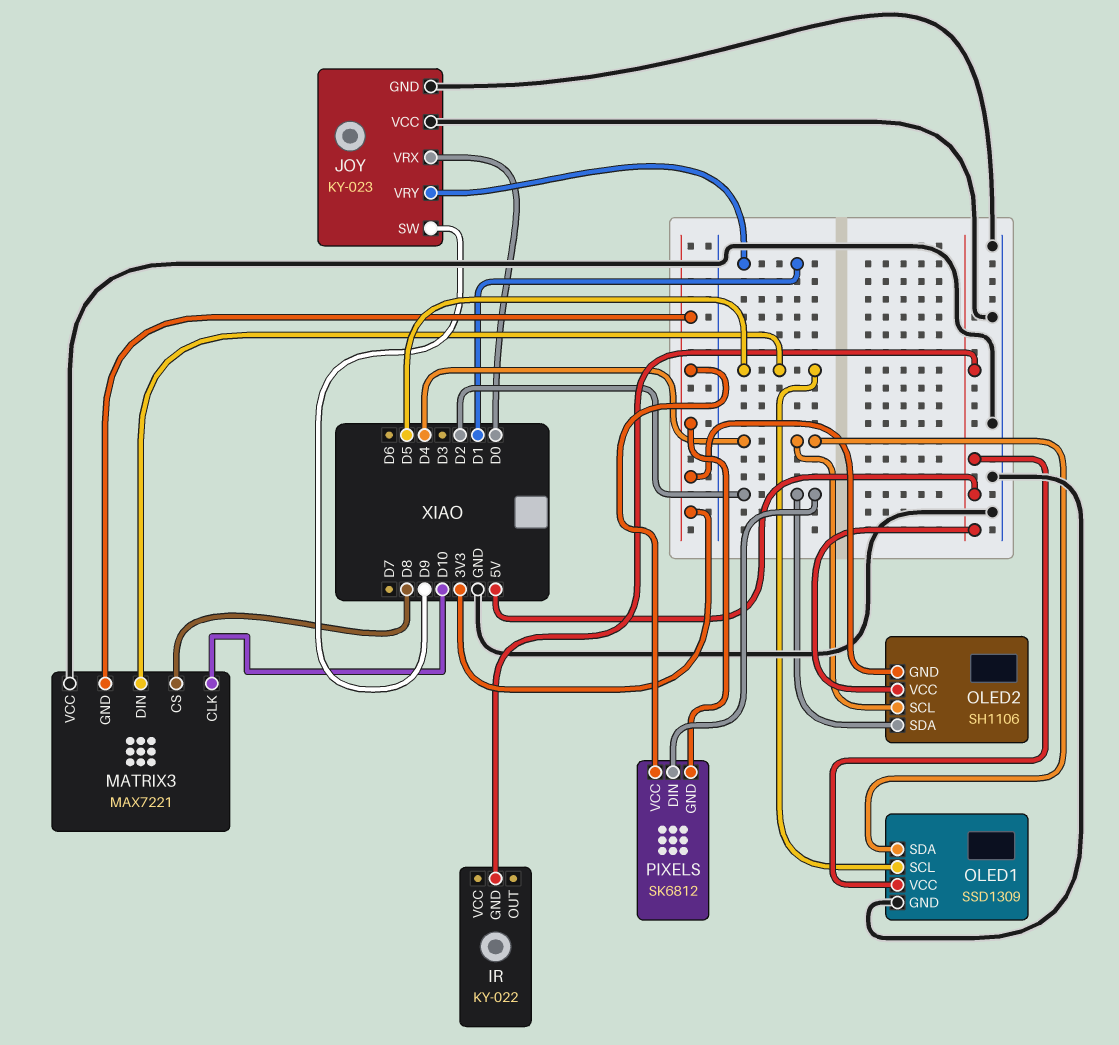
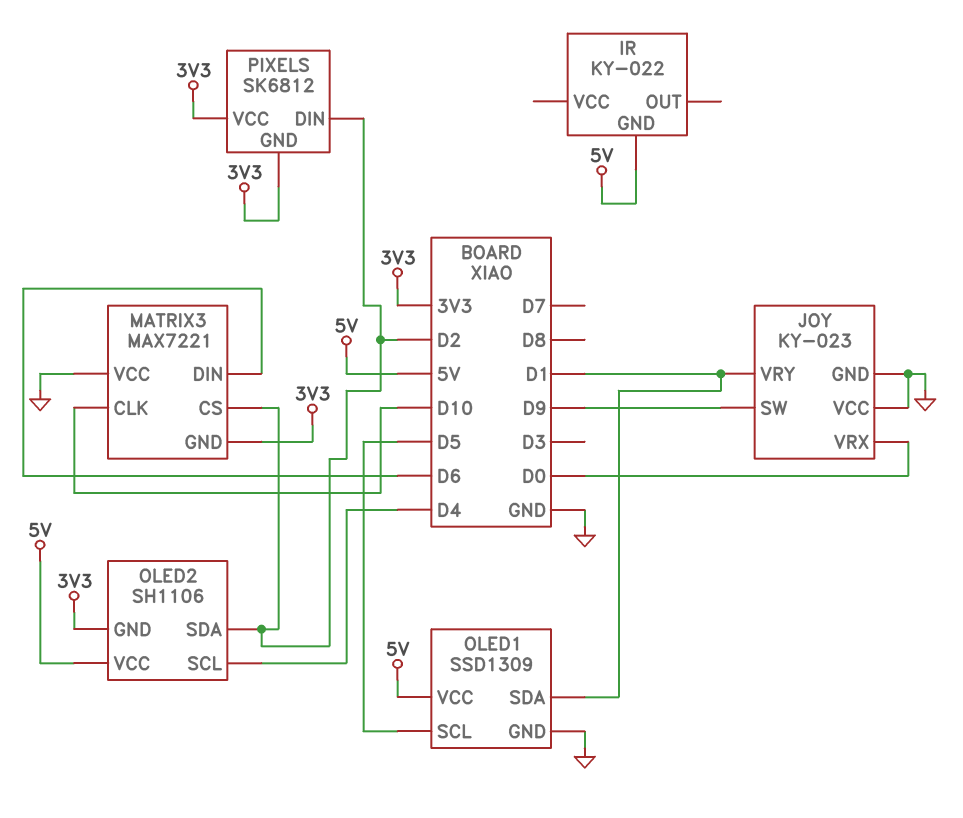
MATRIX3 pin CS: D8 -> D2
MATRIX3 pin DIN: D5 -> D6
OLED1 pin SDA: D4 -> D1

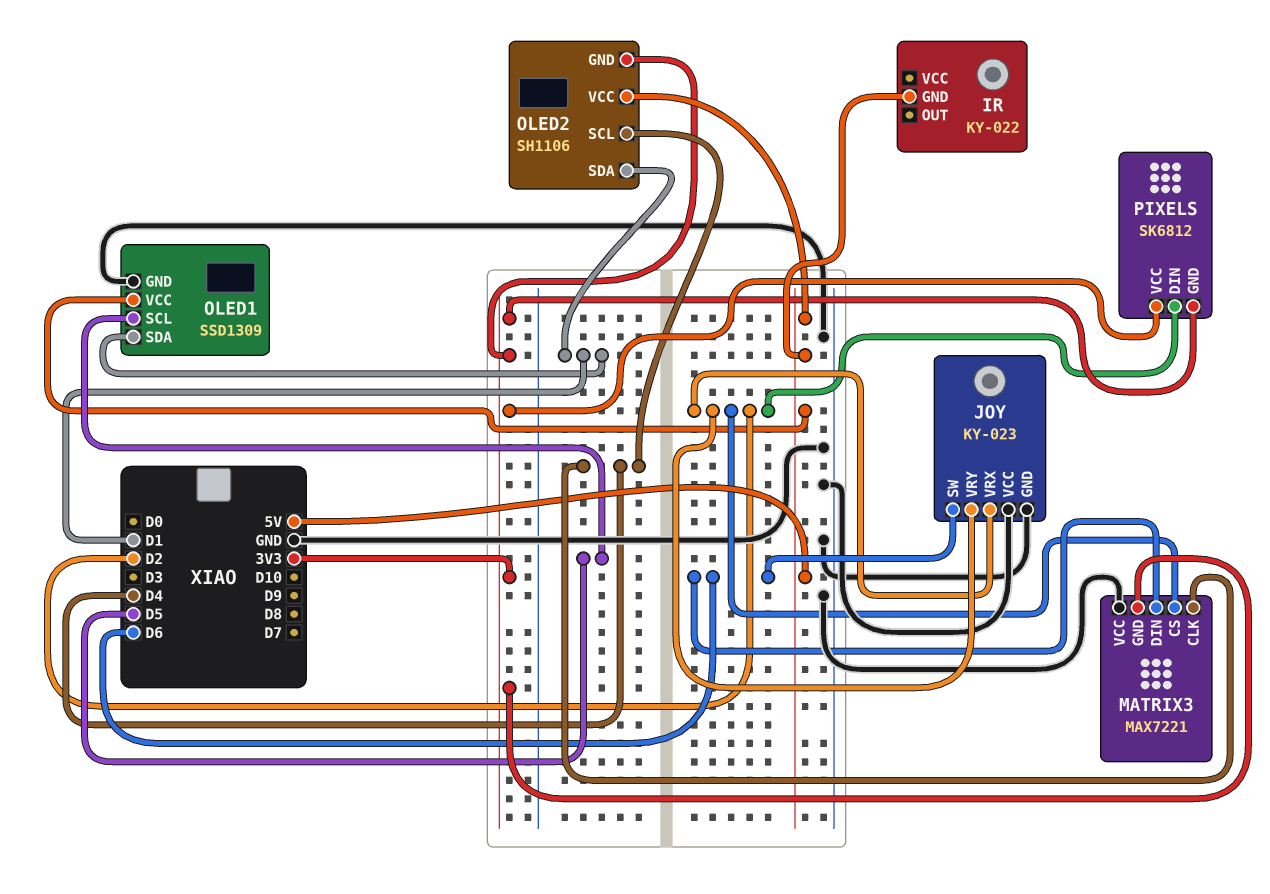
JOY pin SW: D9 -> D6
JOY pin VRX: D0 -> D2
JOY pin VRY: D1 -> D2
MATRIX3 pin CLK: D10 -> D4
OLED2 pin SDA: D2 -> D1

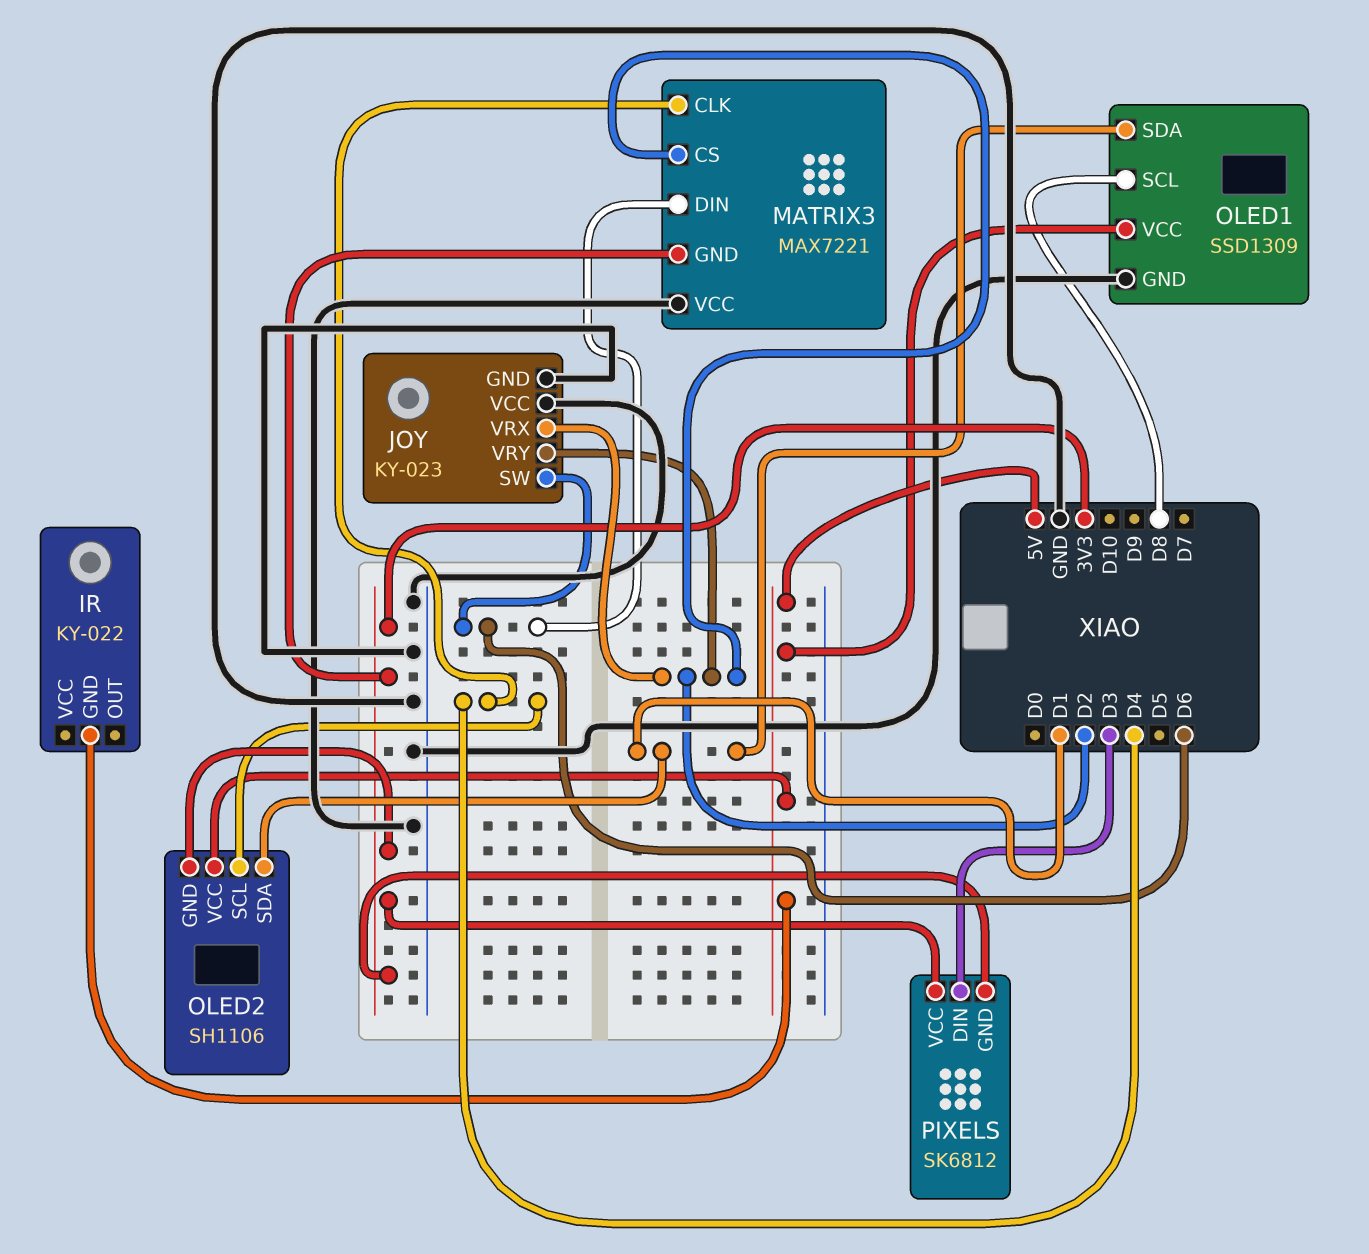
OLED1 pin SCL: D5 -> D8
PIXELS pin DIN: D2 -> D3

